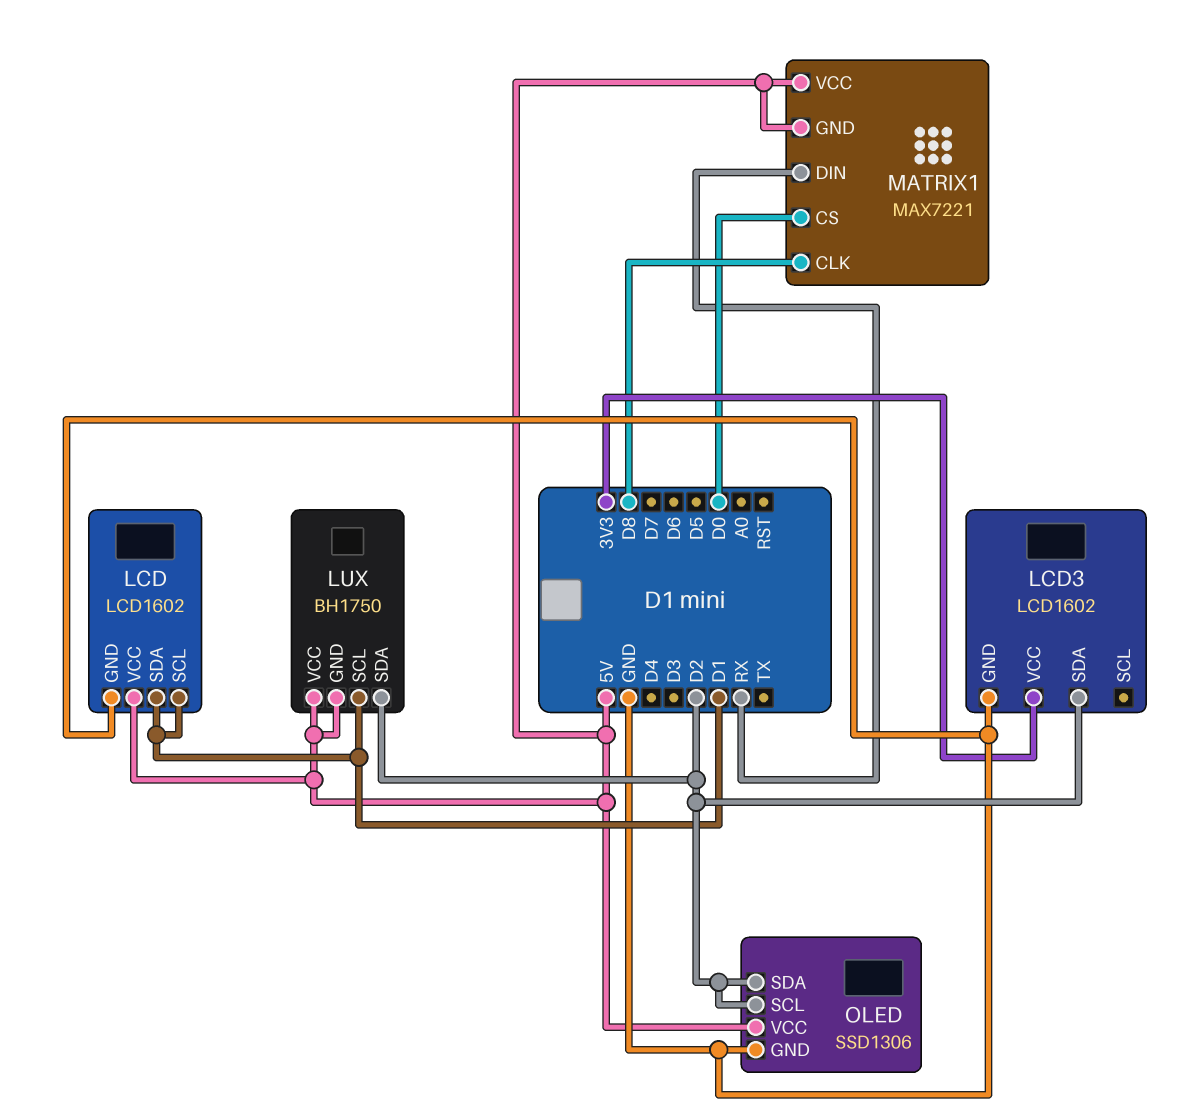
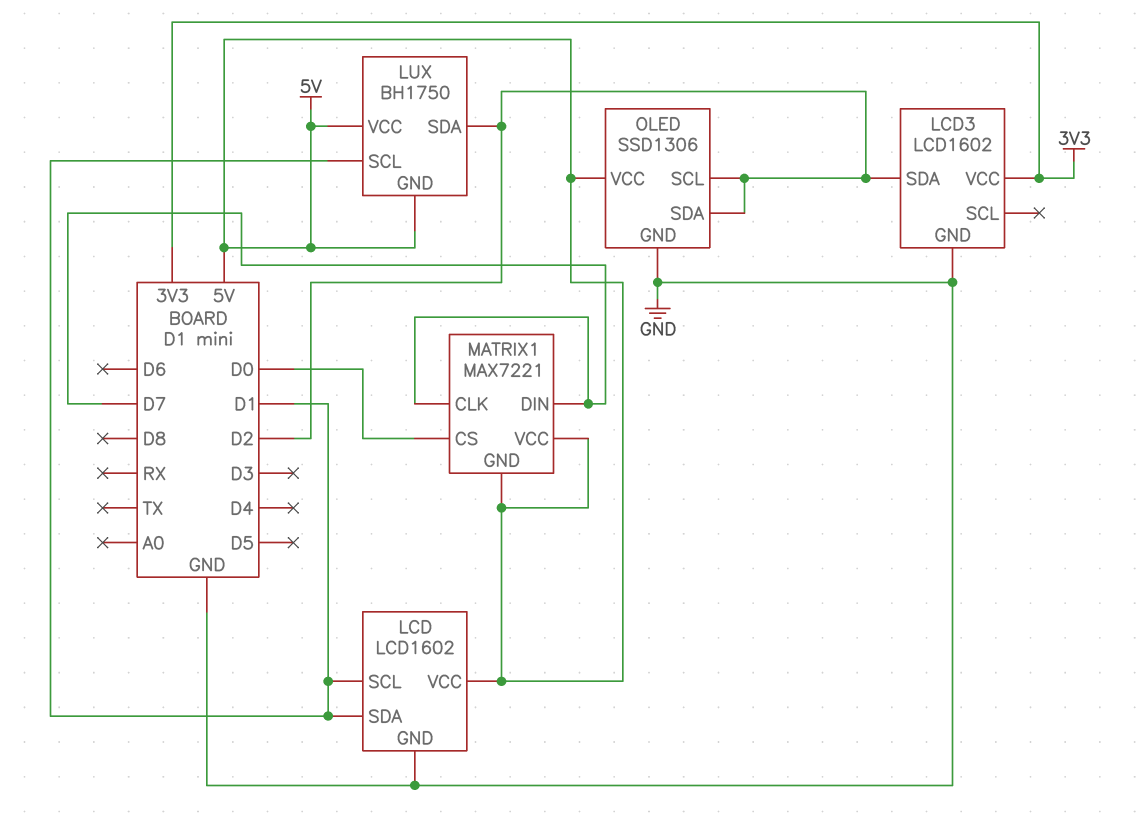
MATRIX1 pin CLK: D8 -> D7
MATRIX1 pin DIN: RX -> D7

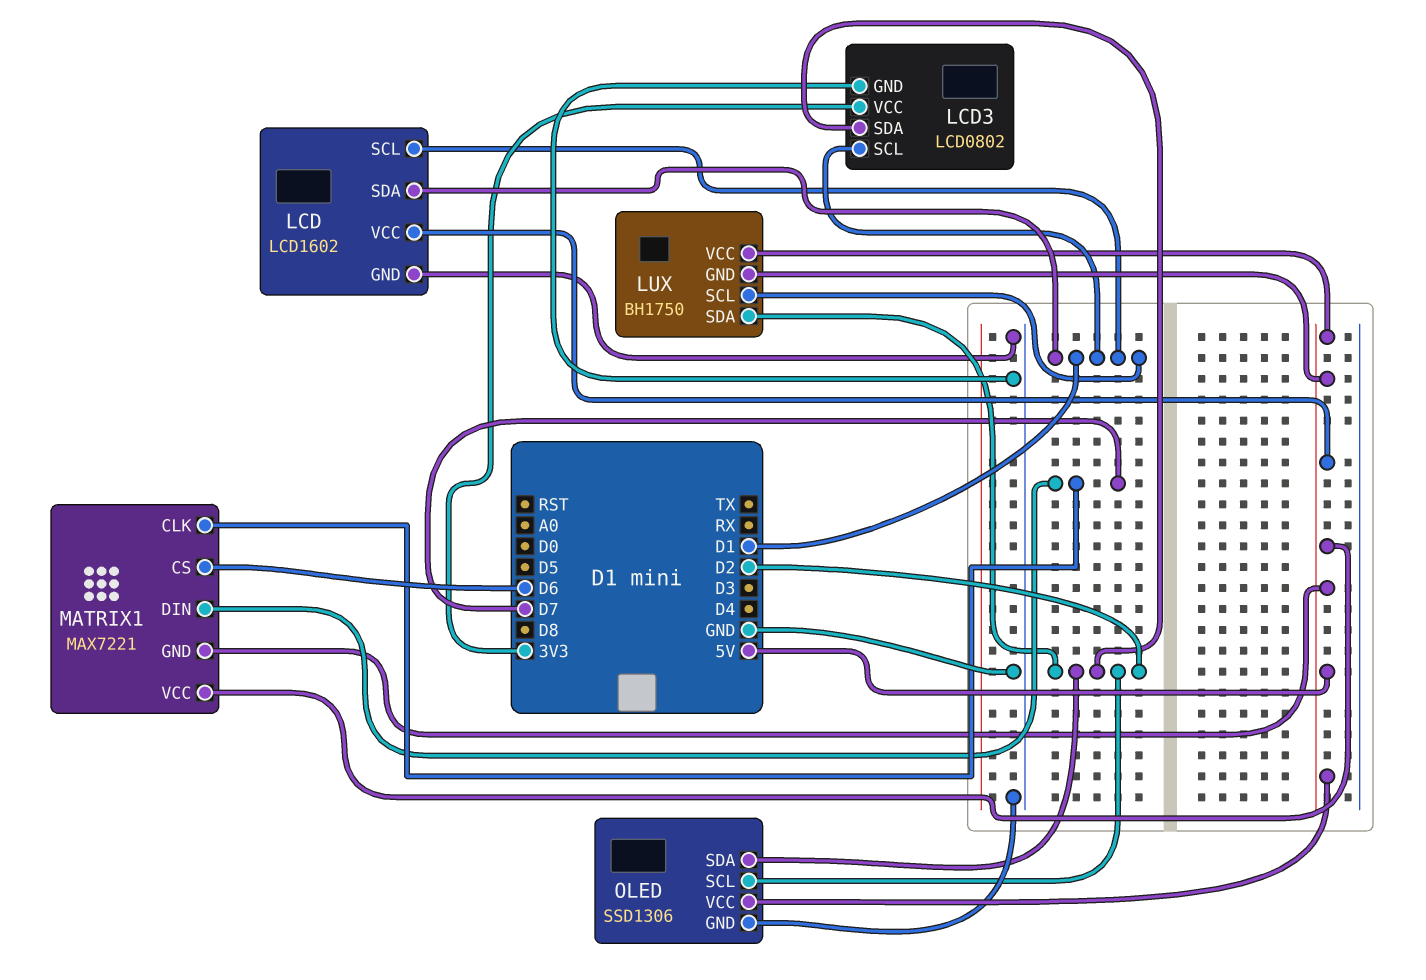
LCD3: LCD1602 -> LCD0802
LCD3 pin SCL: none -> D1
MATRIX1 pin CS: D0 -> D6

